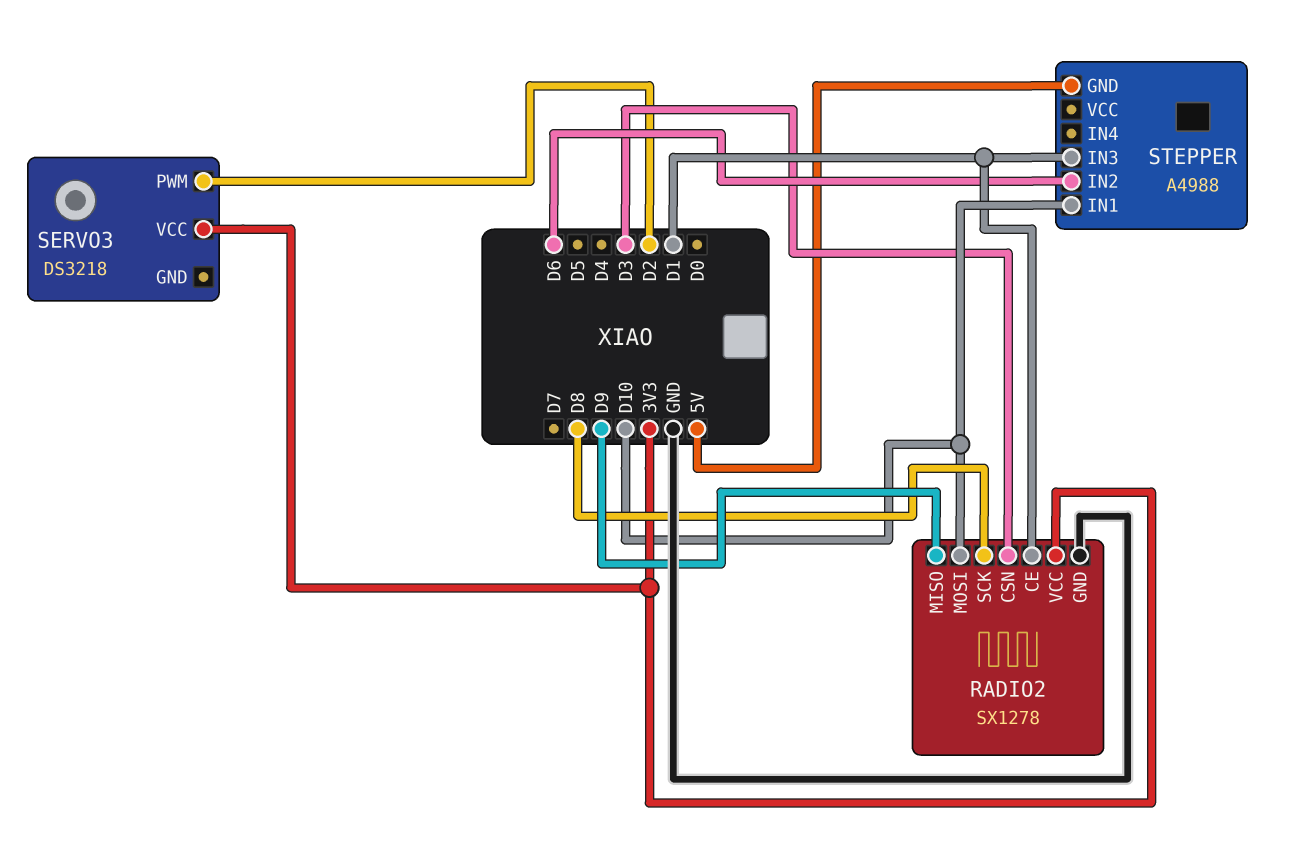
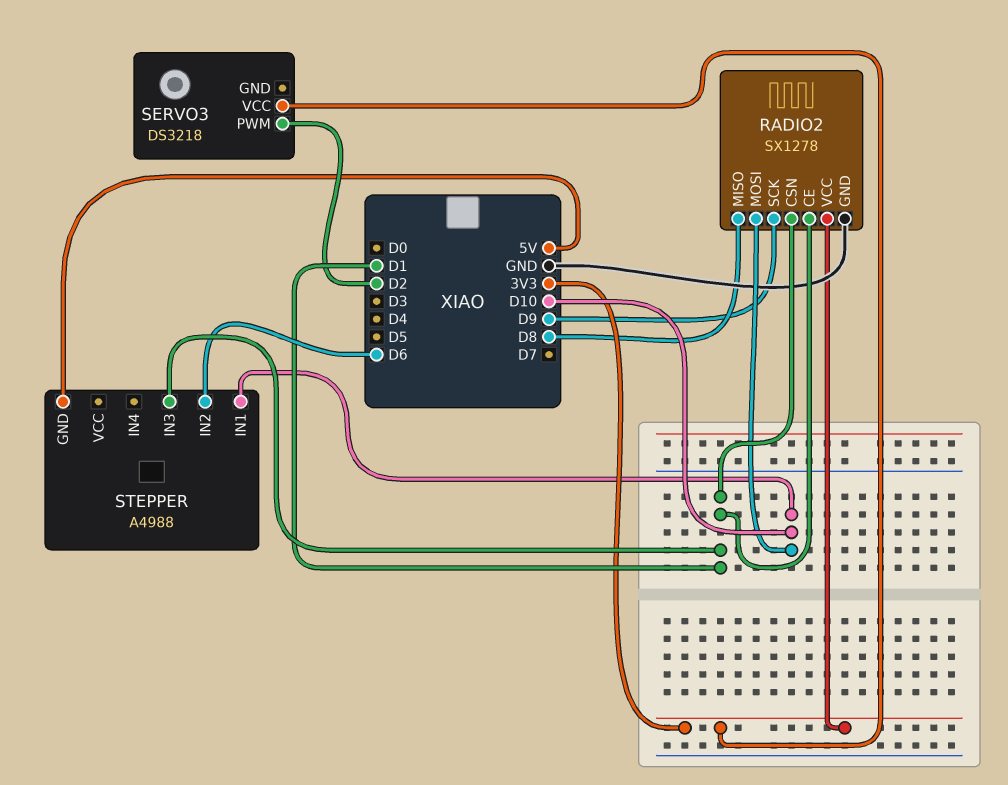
RADIO2 pin CSN: D3 -> D1
RADIO2 pin MISO: D9 -> D8
RADIO2 pin SCK: D8 -> D9

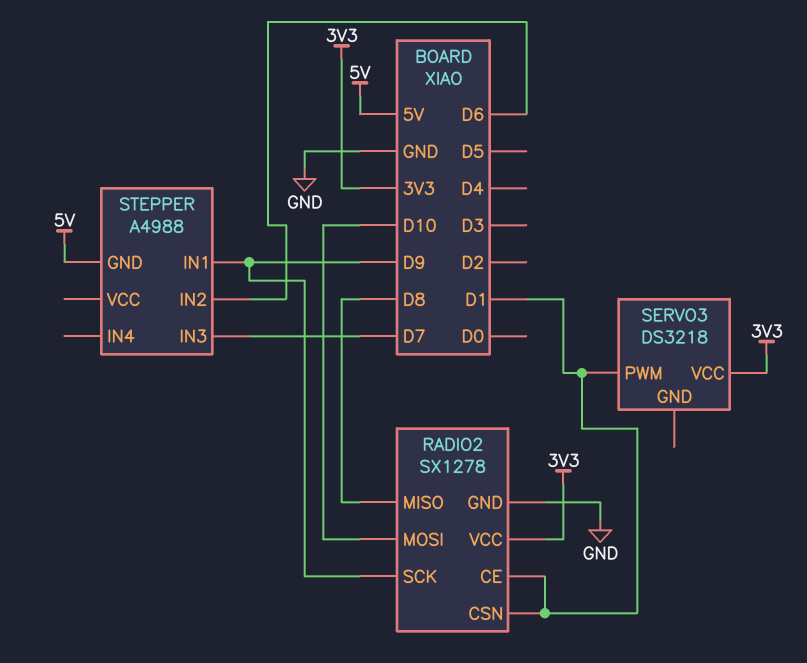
SERVO3 pin PWM: D2 -> D1
STEPPER pin IN1: D10 -> D9
STEPPER pin IN3: D1 -> D7

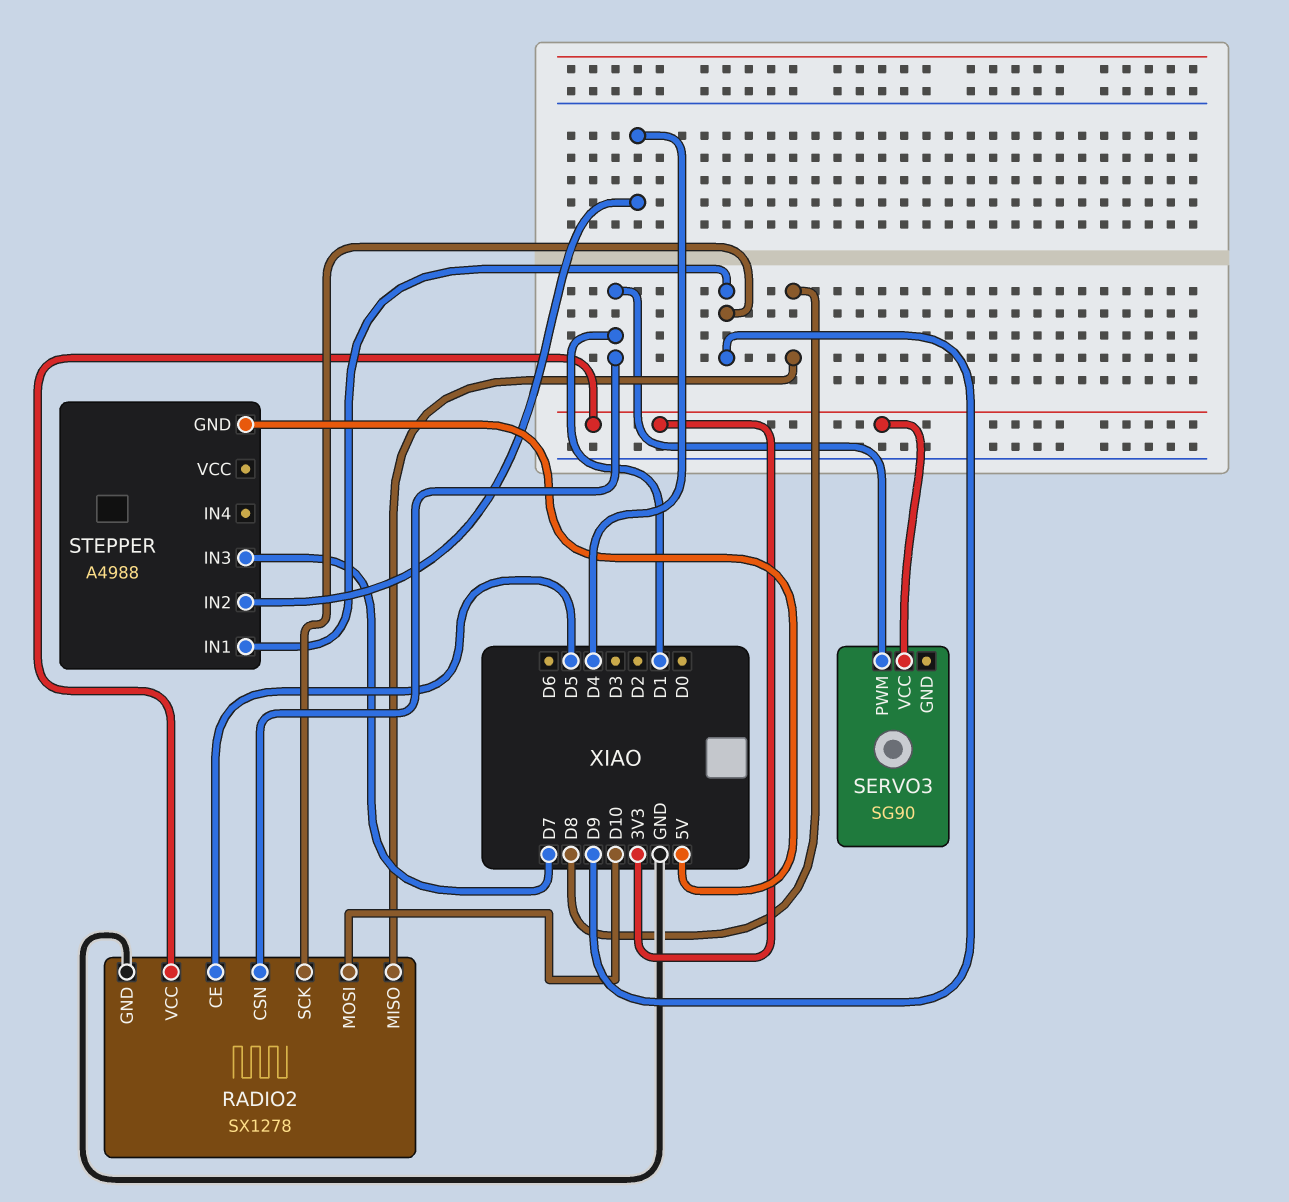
RADIO2 pin CE: D1 -> D5
SERVO3: DS3218 -> SG90
STEPPER pin IN2: D6 -> D4

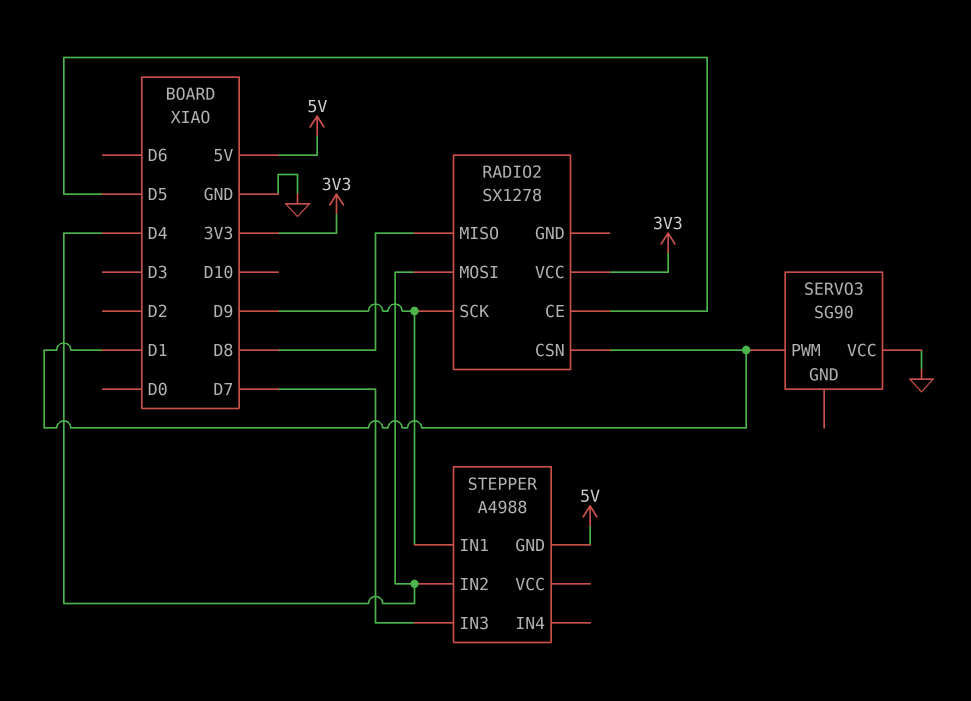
RADIO2 pin GND: GND -> none
RADIO2 pin MOSI: D10 -> D4
SERVO3 pin VCC: 3V3 -> GND

